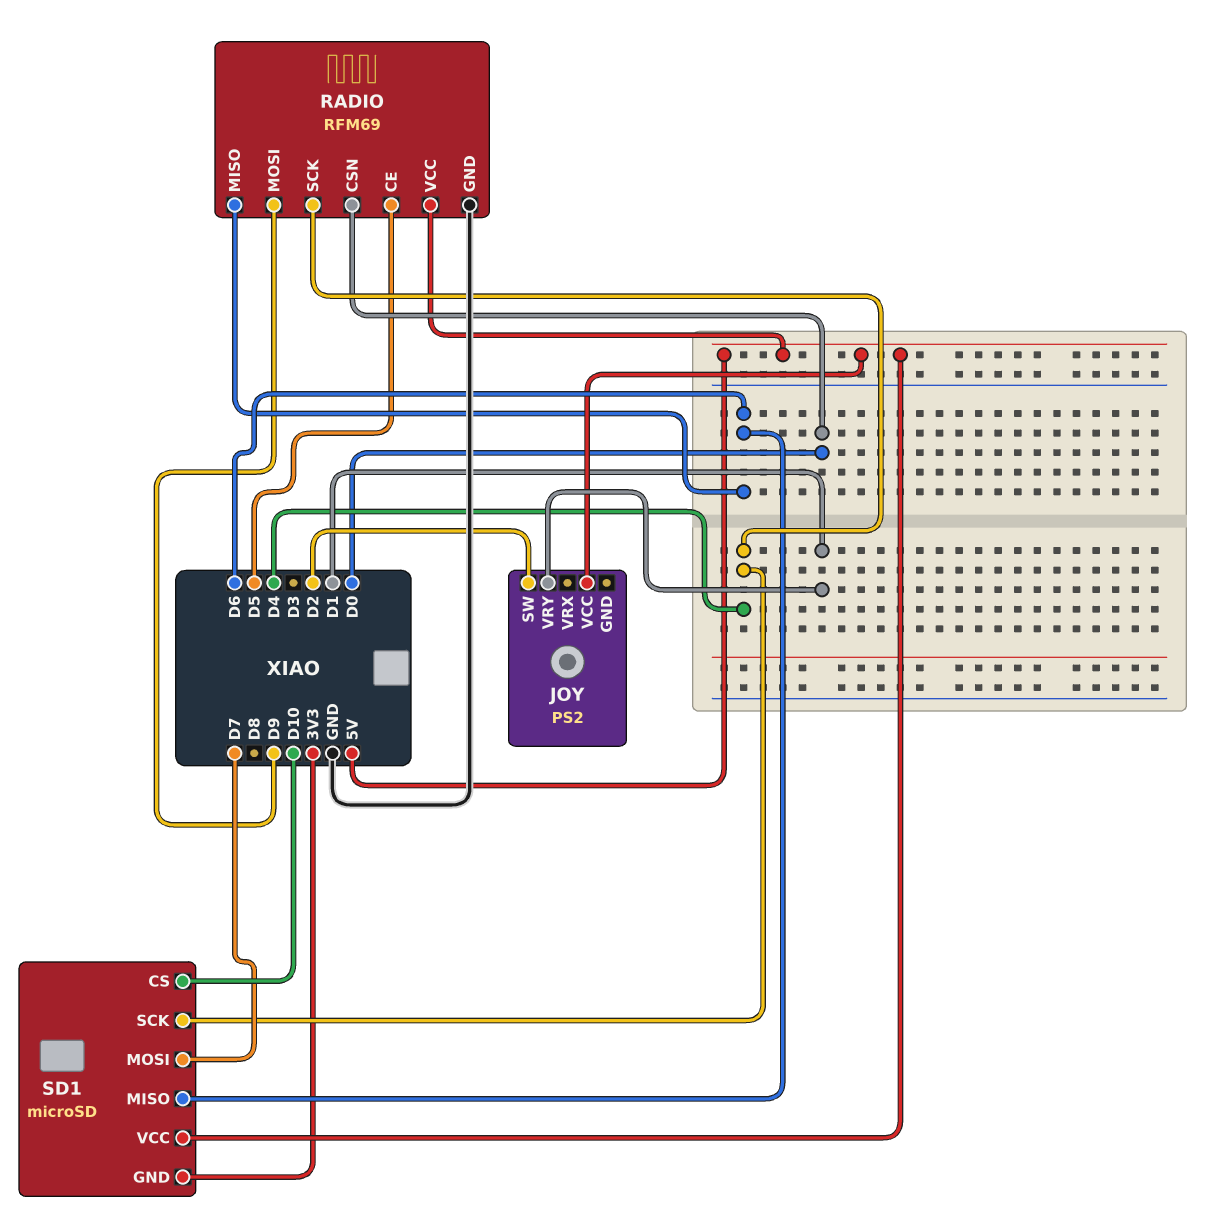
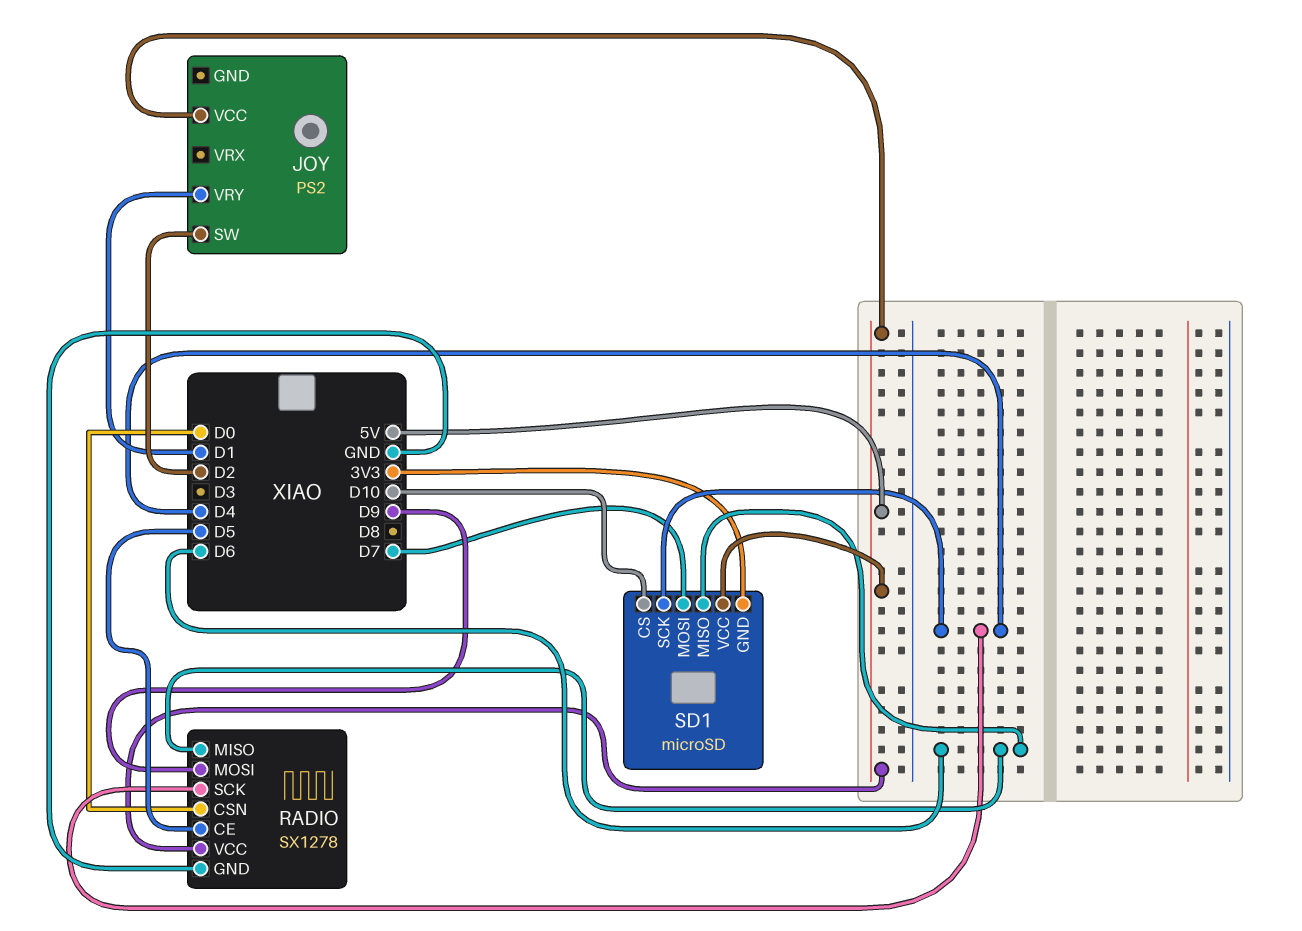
RADIO: RFM69 -> SX1278

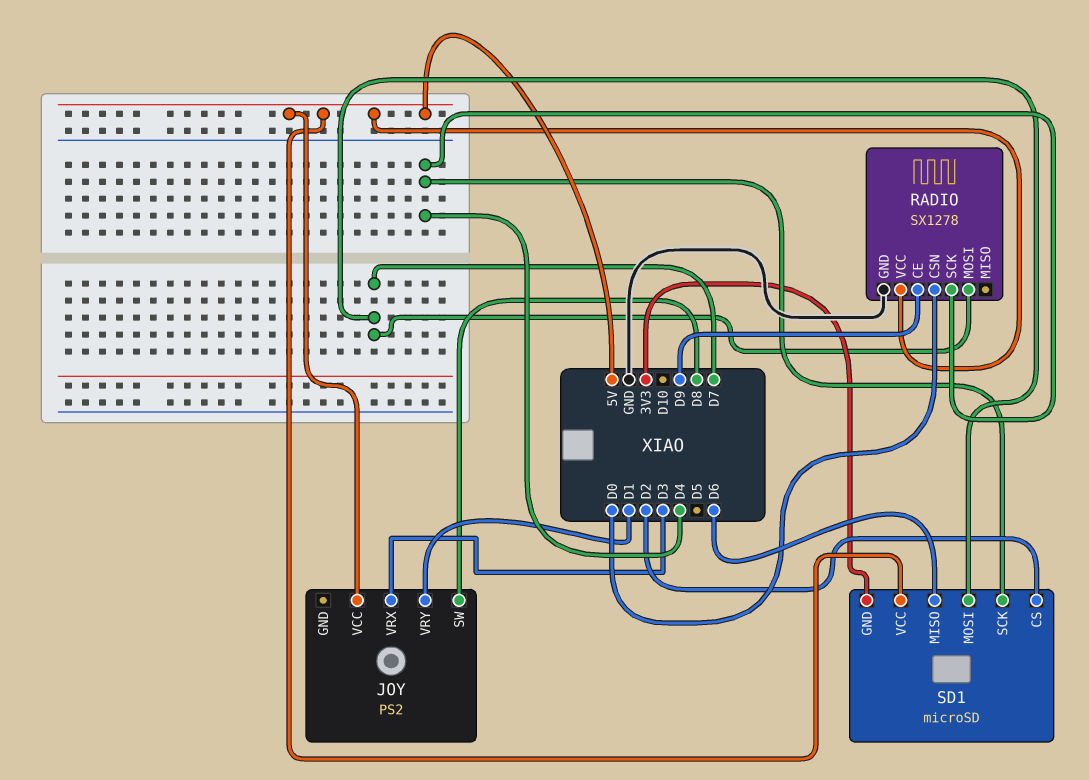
JOY pin SW: D2 -> D8
JOY pin VRX: none -> D3
RADIO pin CE: D5 -> D9
RADIO pin MISO: D6 -> none
RADIO pin MOSI: D9 -> D7
SD1 pin CS: D10 -> D2

